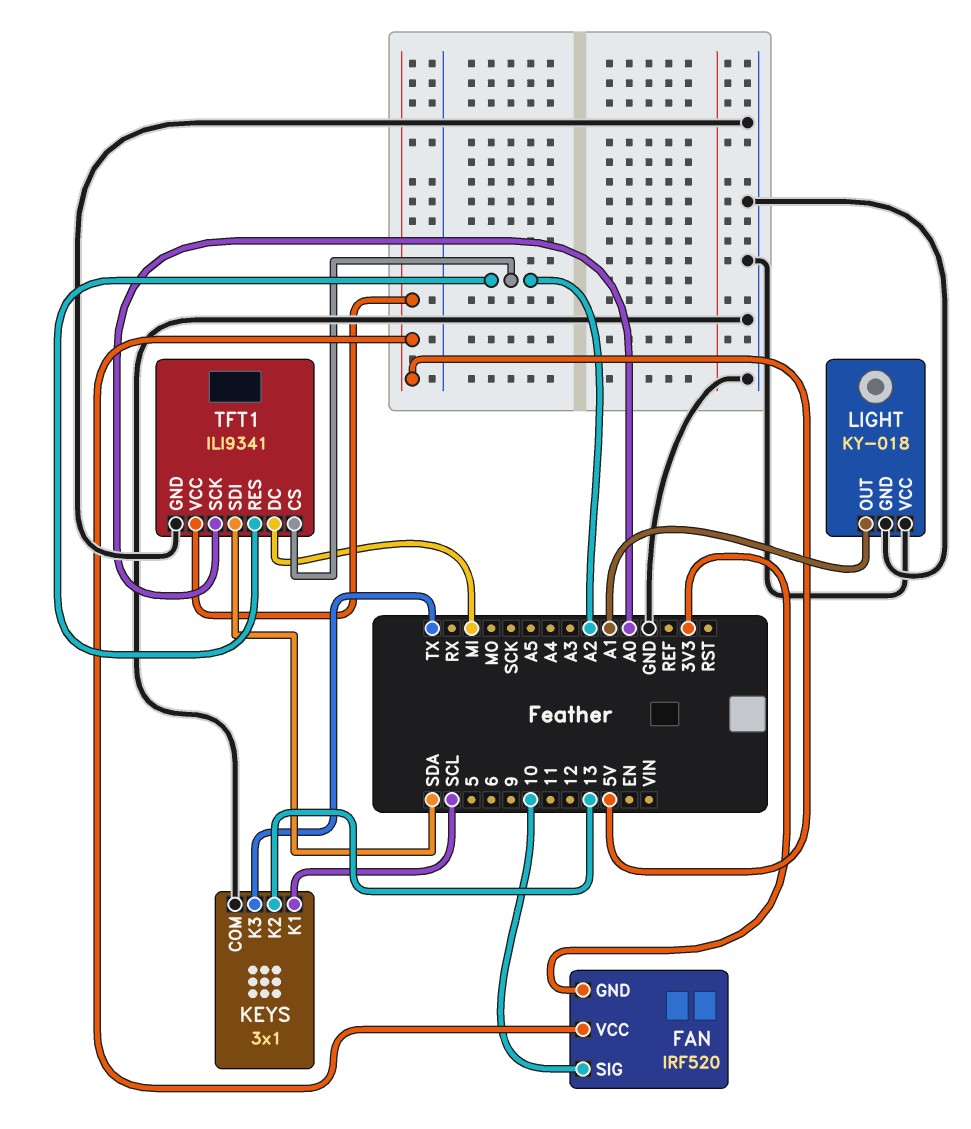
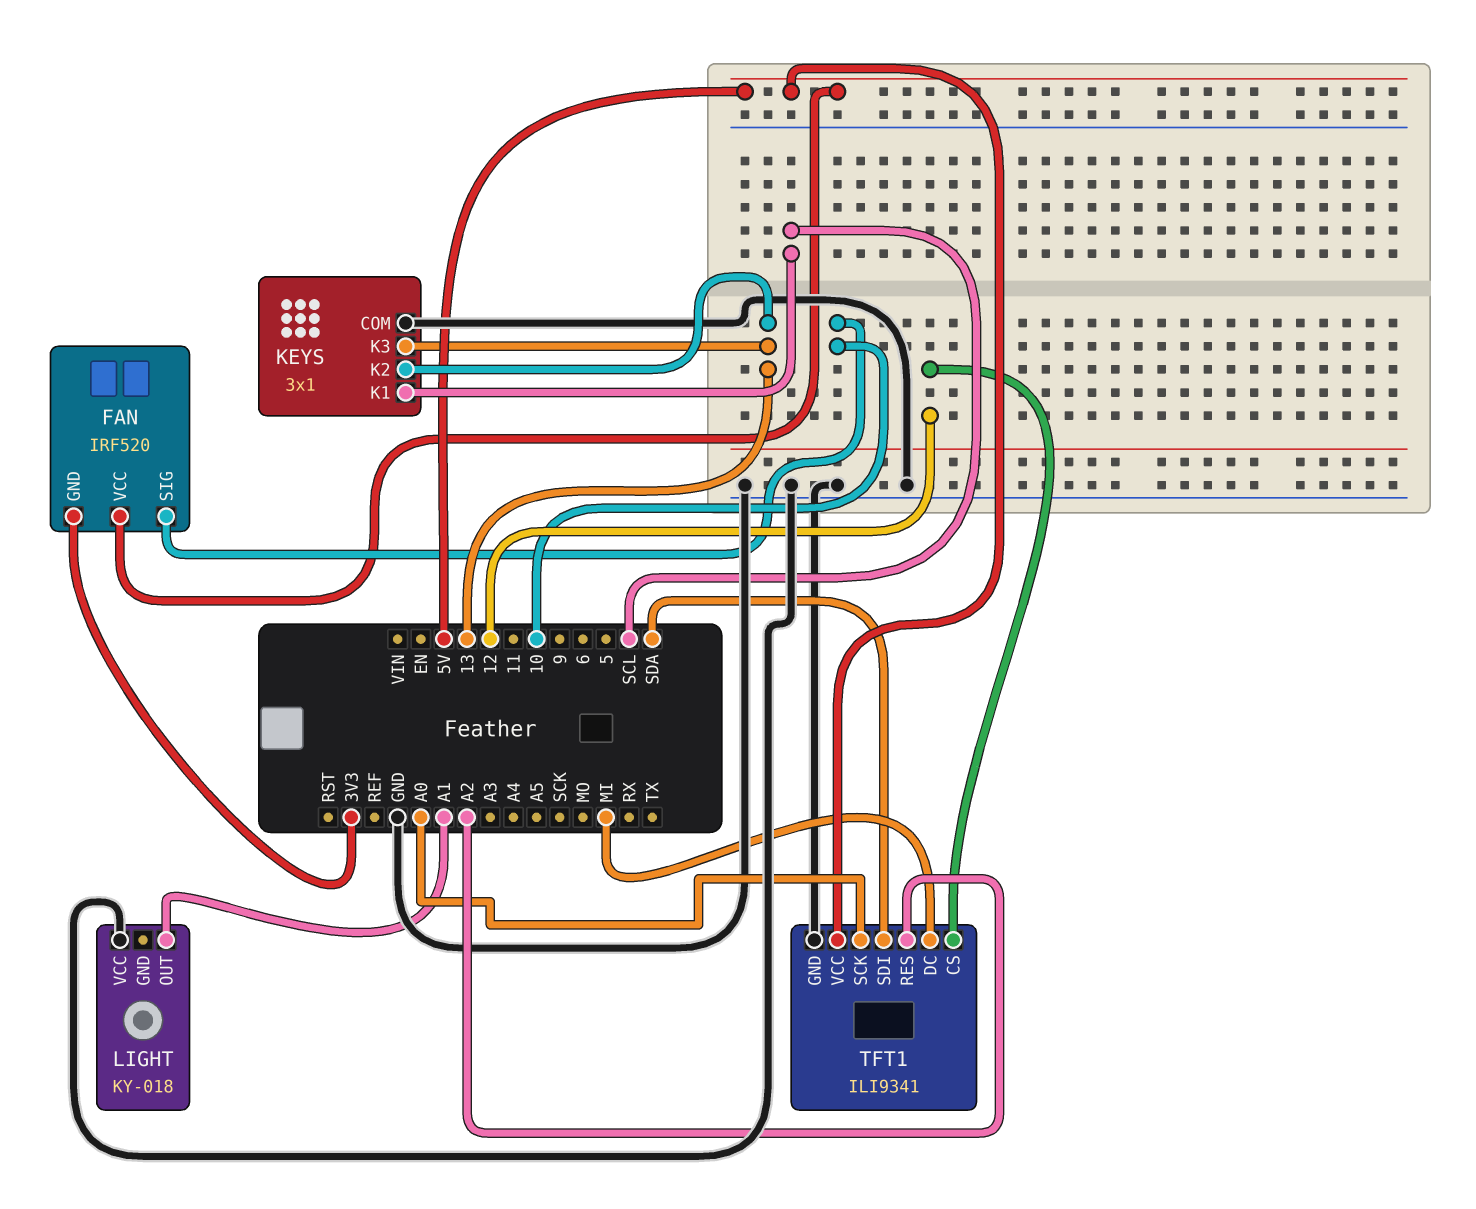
KEYS pin K3: TX -> 13
LIGHT pin GND: GND -> none
TFT1 pin CS: A2 -> 12

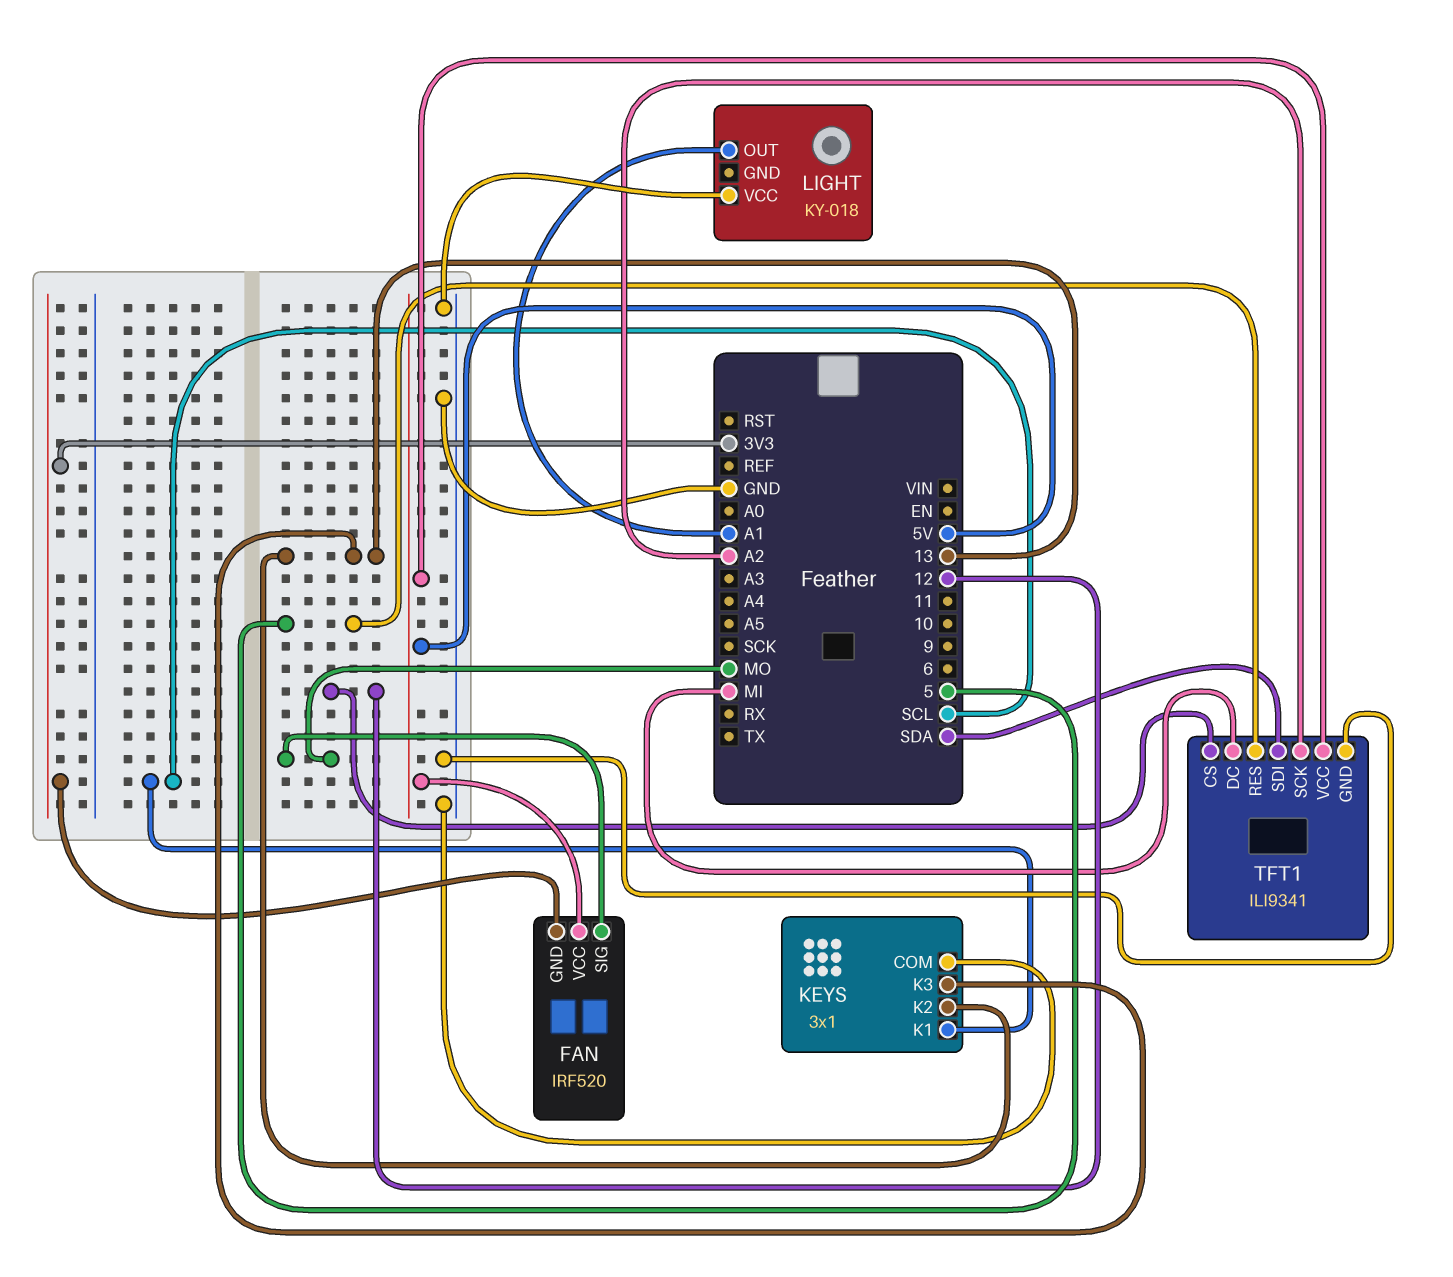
FAN pin SIG: 10 -> MO
TFT1 pin RES: A2 -> 5
TFT1 pin SCK: A0 -> A2

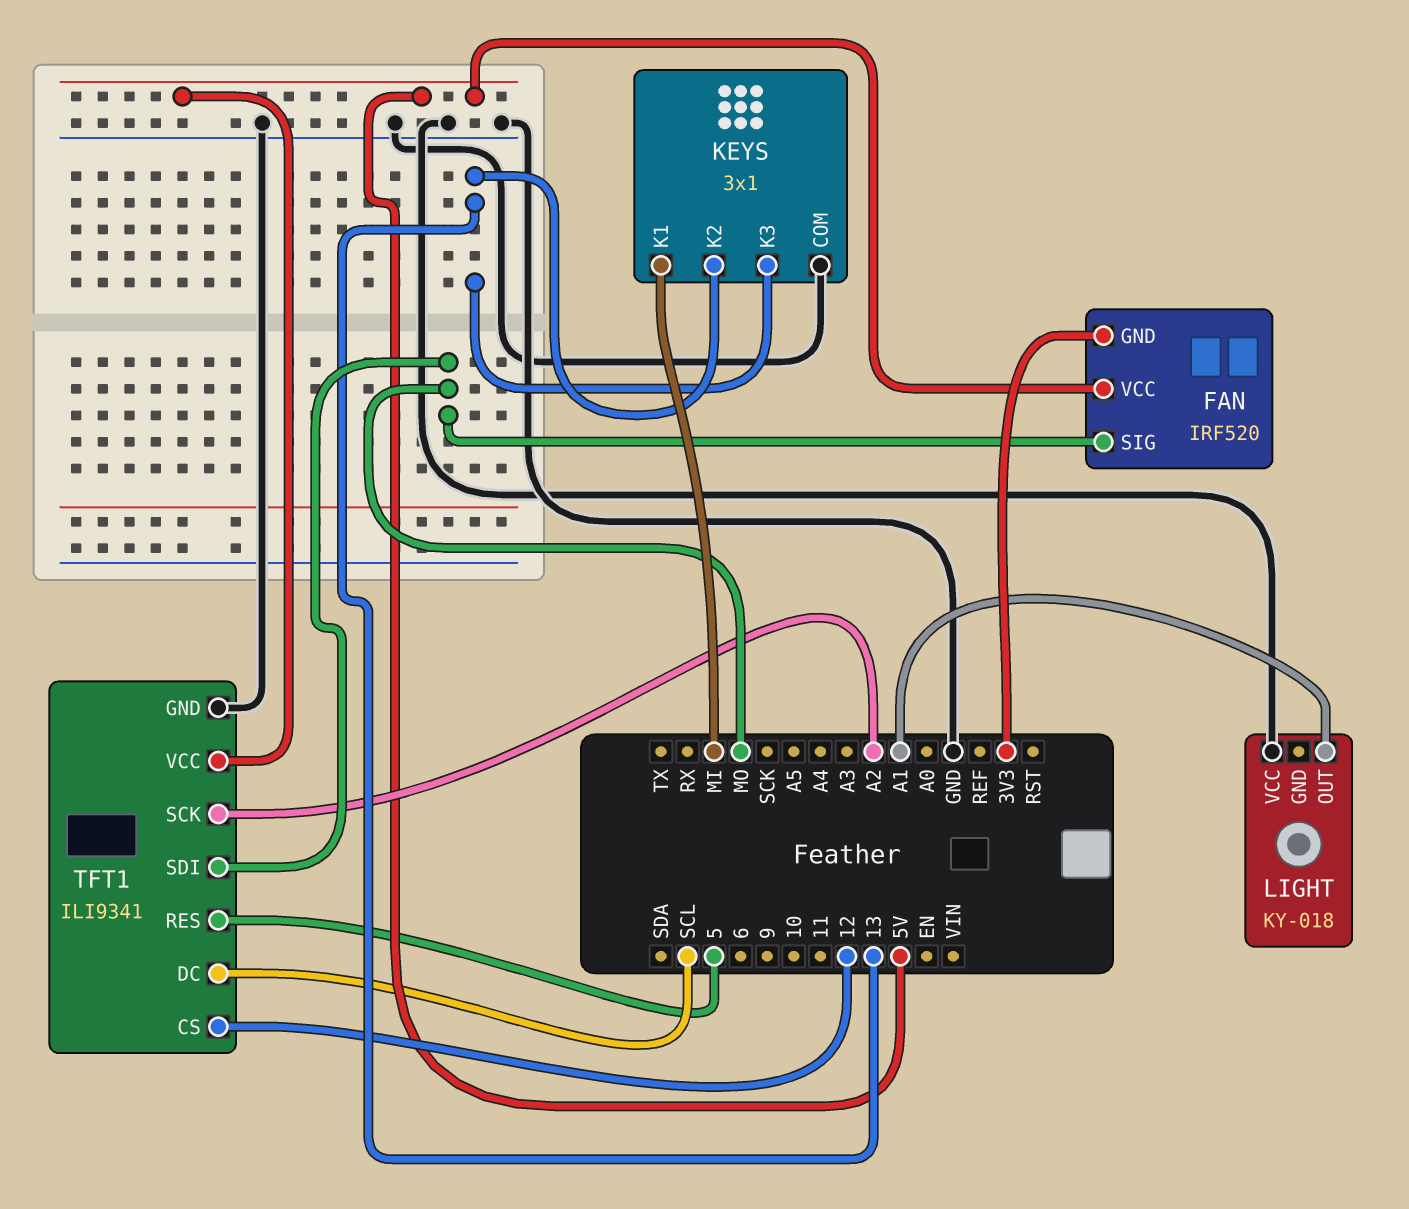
KEYS pin K1: SCL -> MI
TFT1 pin DC: MI -> SCL
TFT1 pin SDI: SDA -> MO

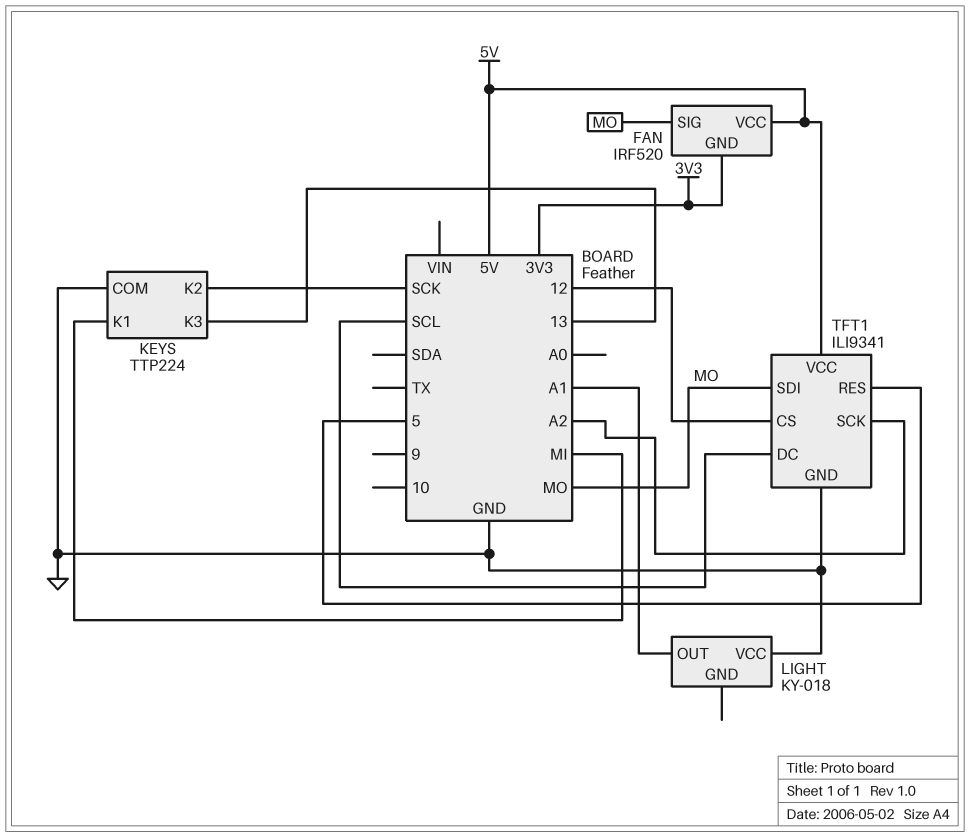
KEYS: 3x1 -> TTP224
KEYS pin K2: 13 -> SCK

